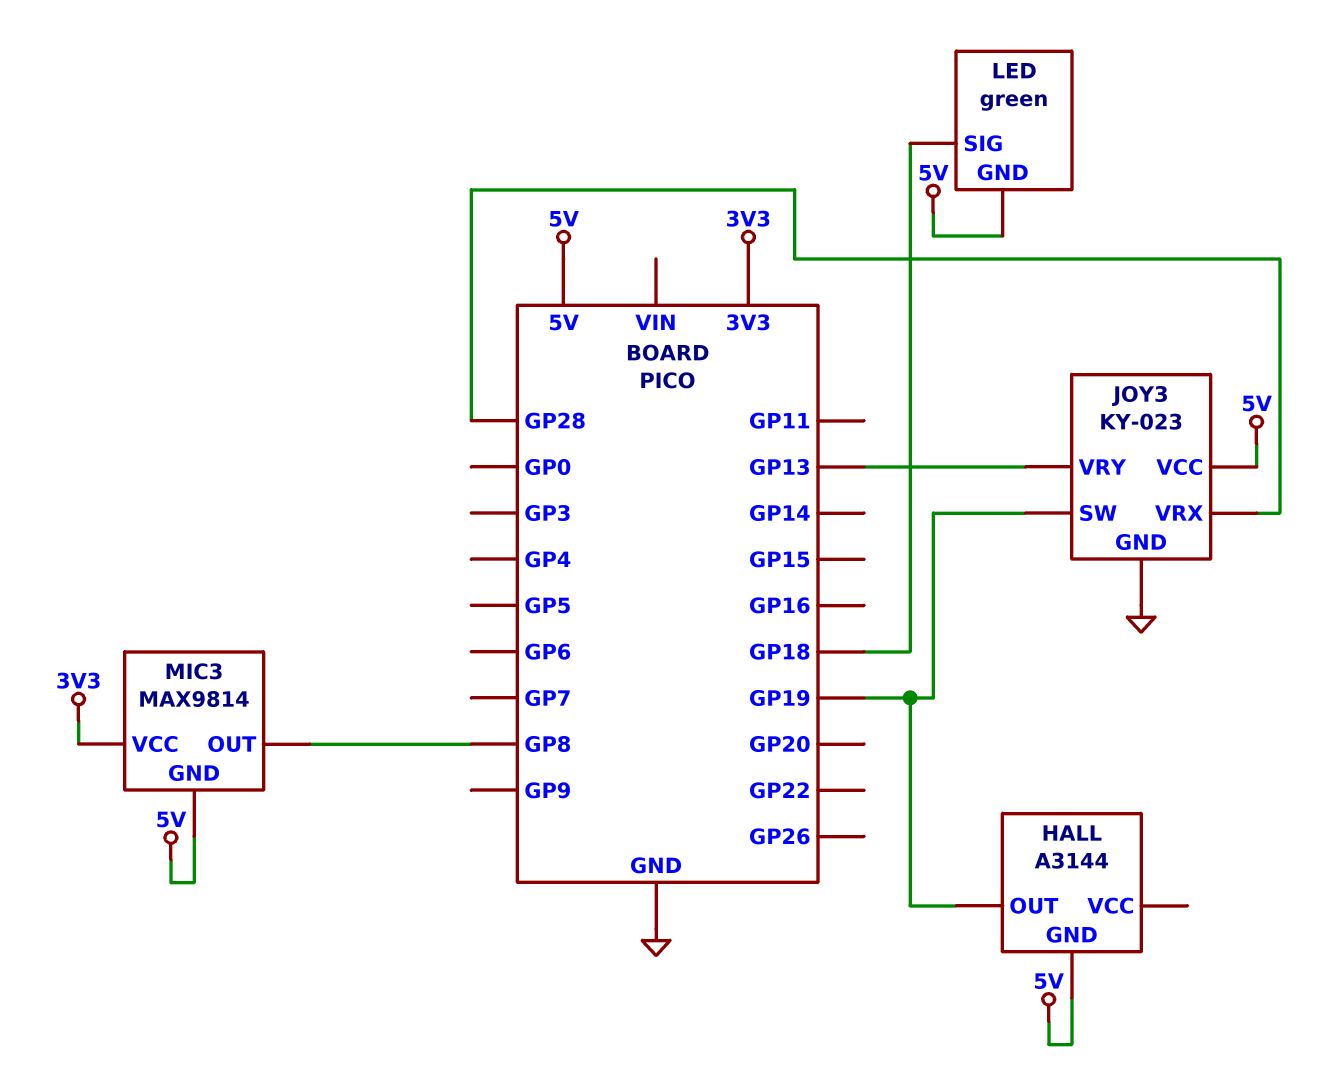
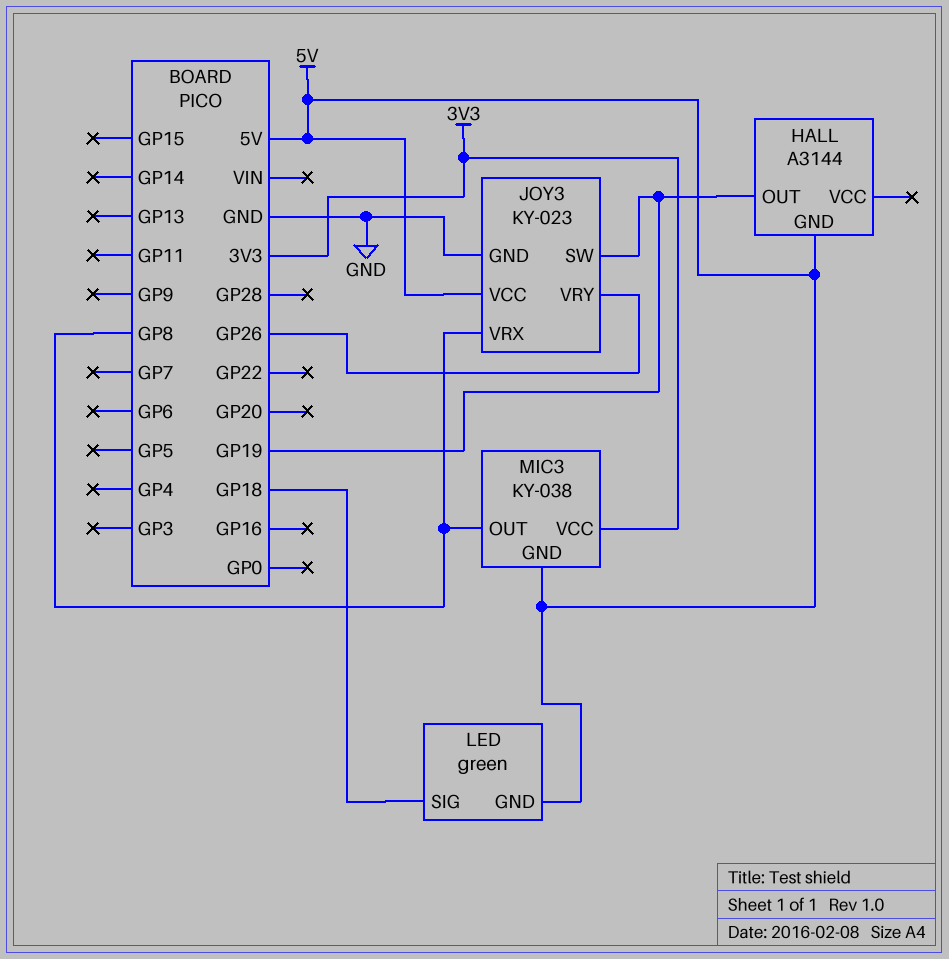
JOY3 pin VRX: GP28 -> GP8
JOY3 pin VRY: GP13 -> GP26
MIC3: MAX9814 -> KY-038

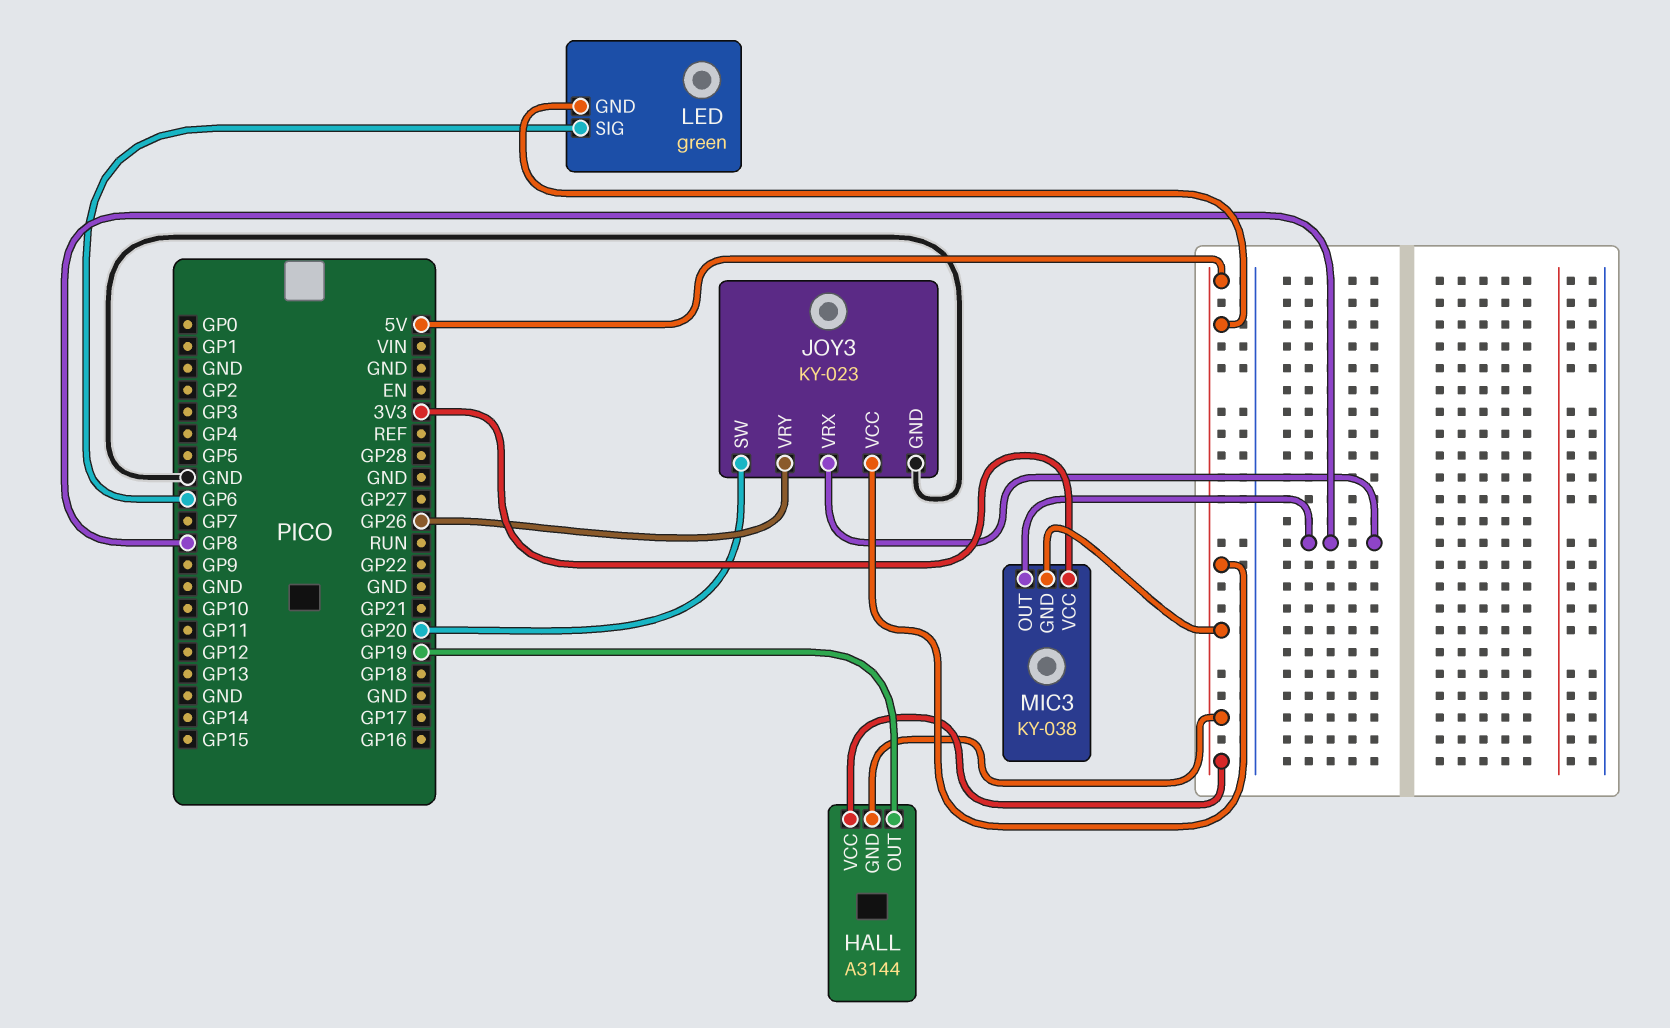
HALL pin VCC: none -> 5V
JOY3 pin SW: GP19 -> GP20
LED pin SIG: GP18 -> GP6

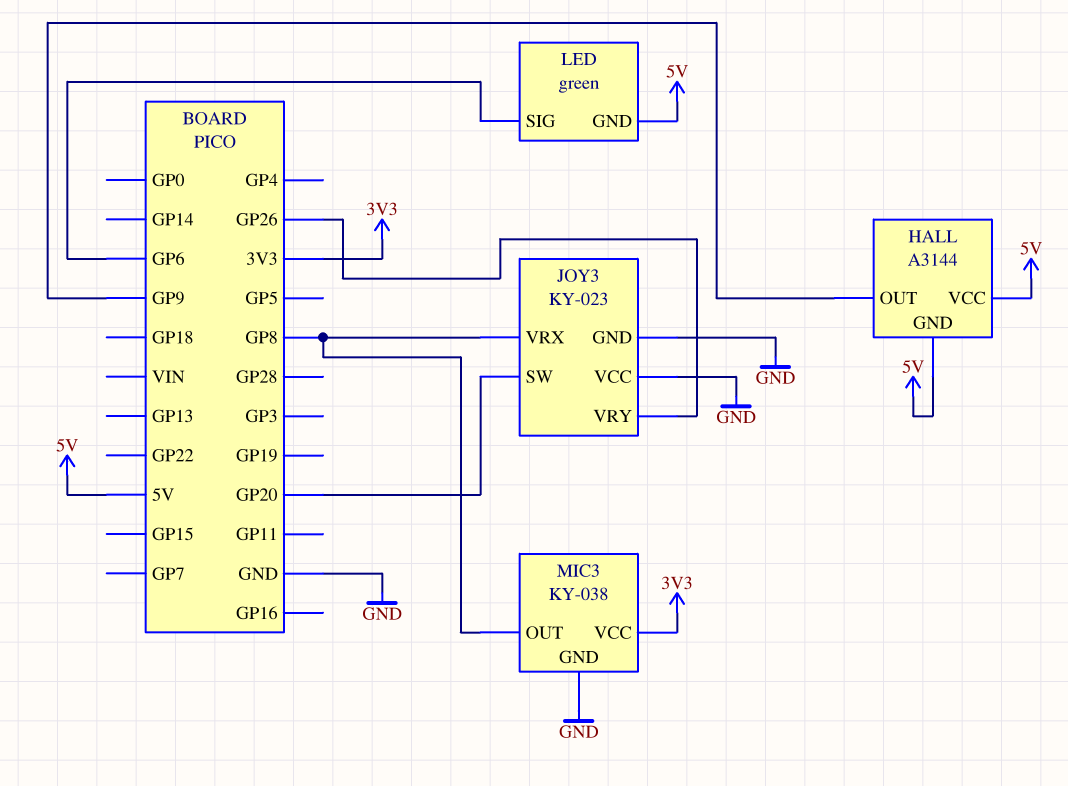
HALL pin OUT: GP19 -> GP9
JOY3 pin VCC: 5V -> GND
MIC3 pin GND: 5V -> GND

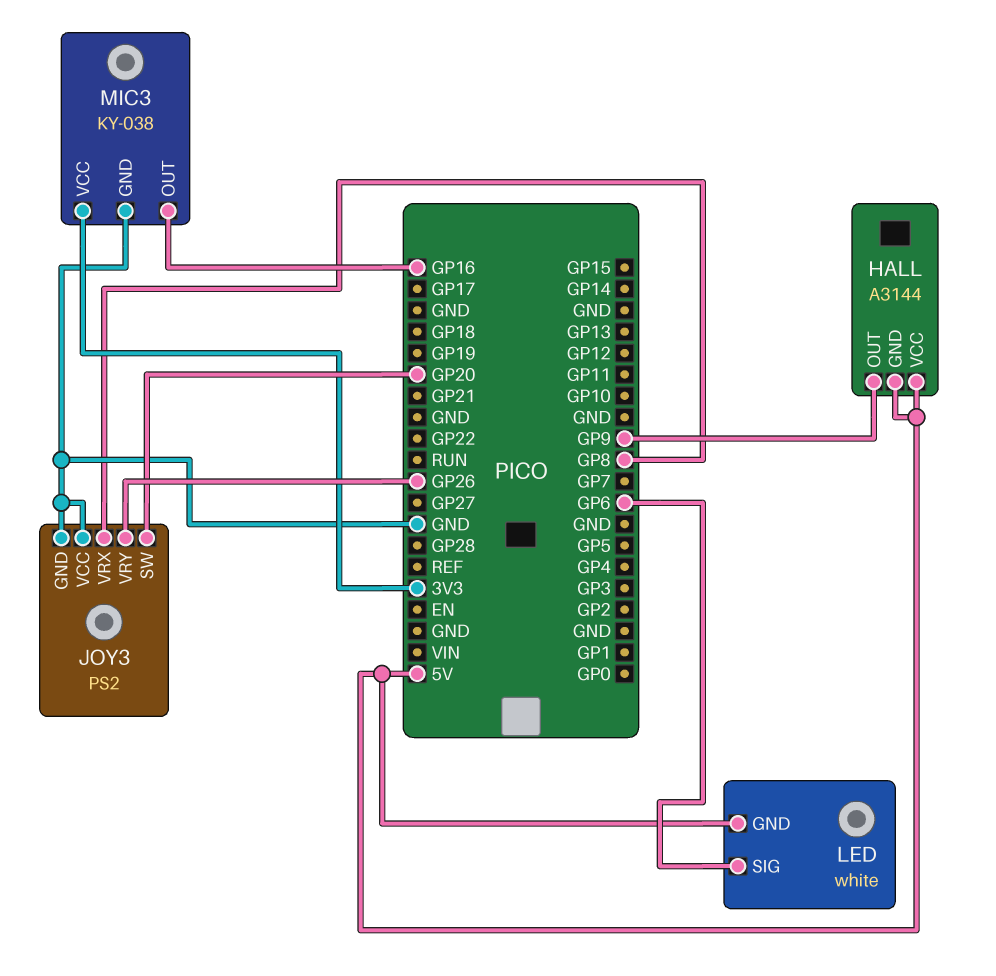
JOY3: KY-023 -> PS2
LED: green -> white
MIC3 pin OUT: GP8 -> GP16

